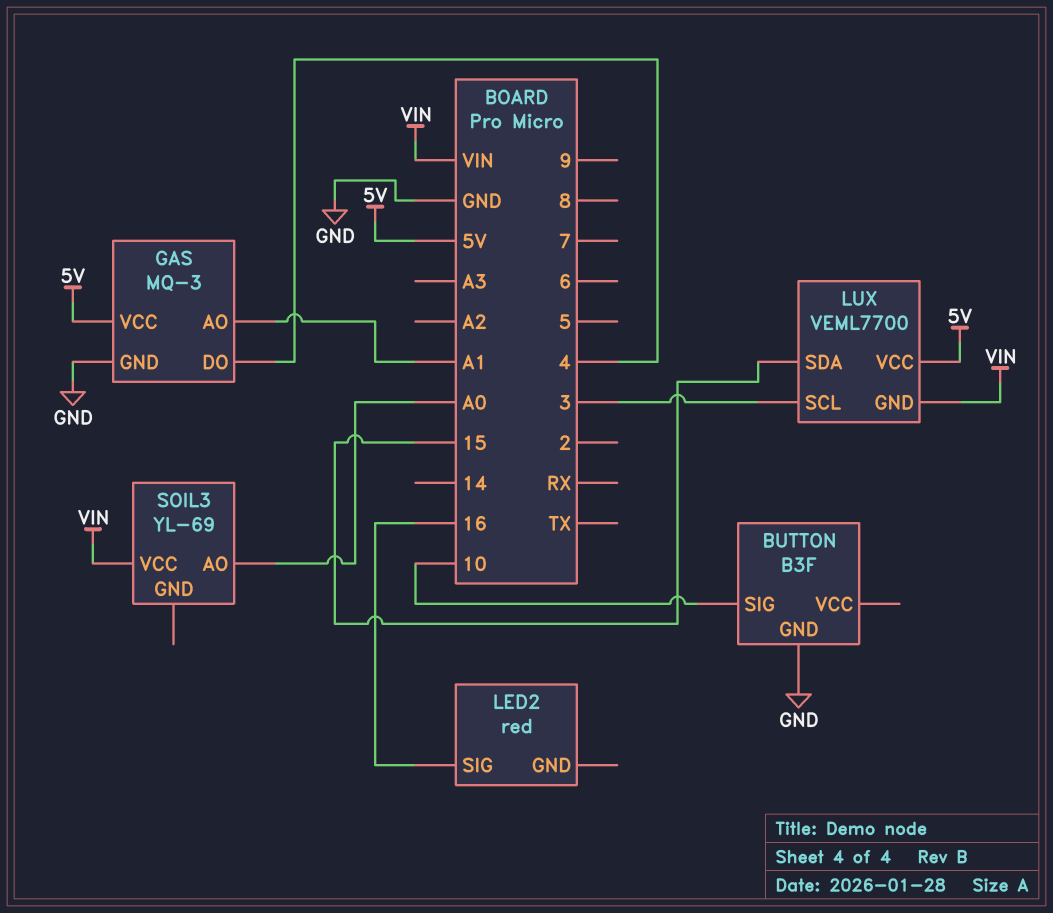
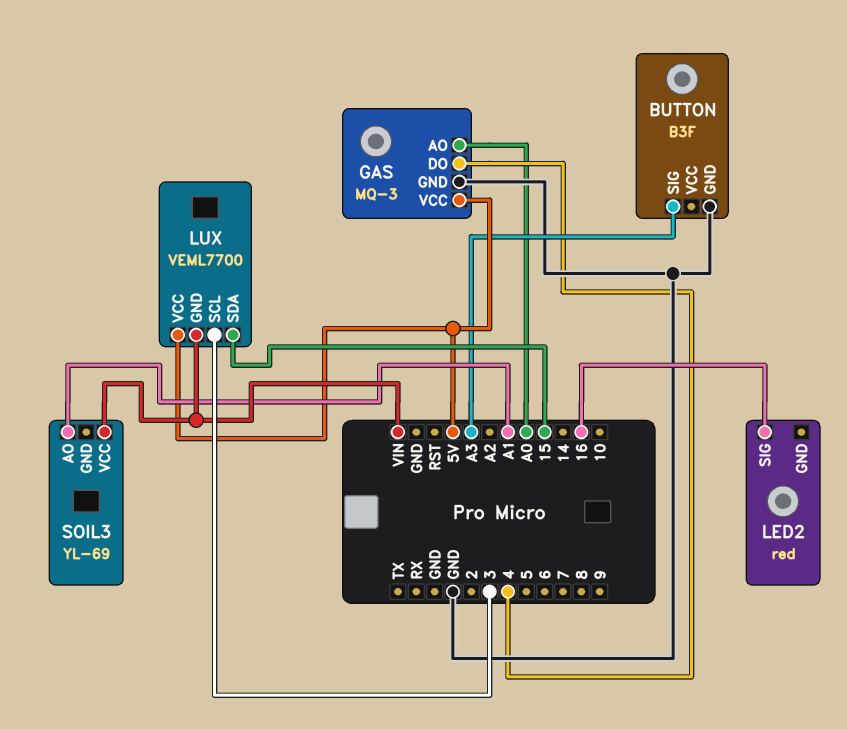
BUTTON pin SIG: 10 -> A3
GAS pin AO: A1 -> A0
SOIL3 pin AO: A0 -> A1

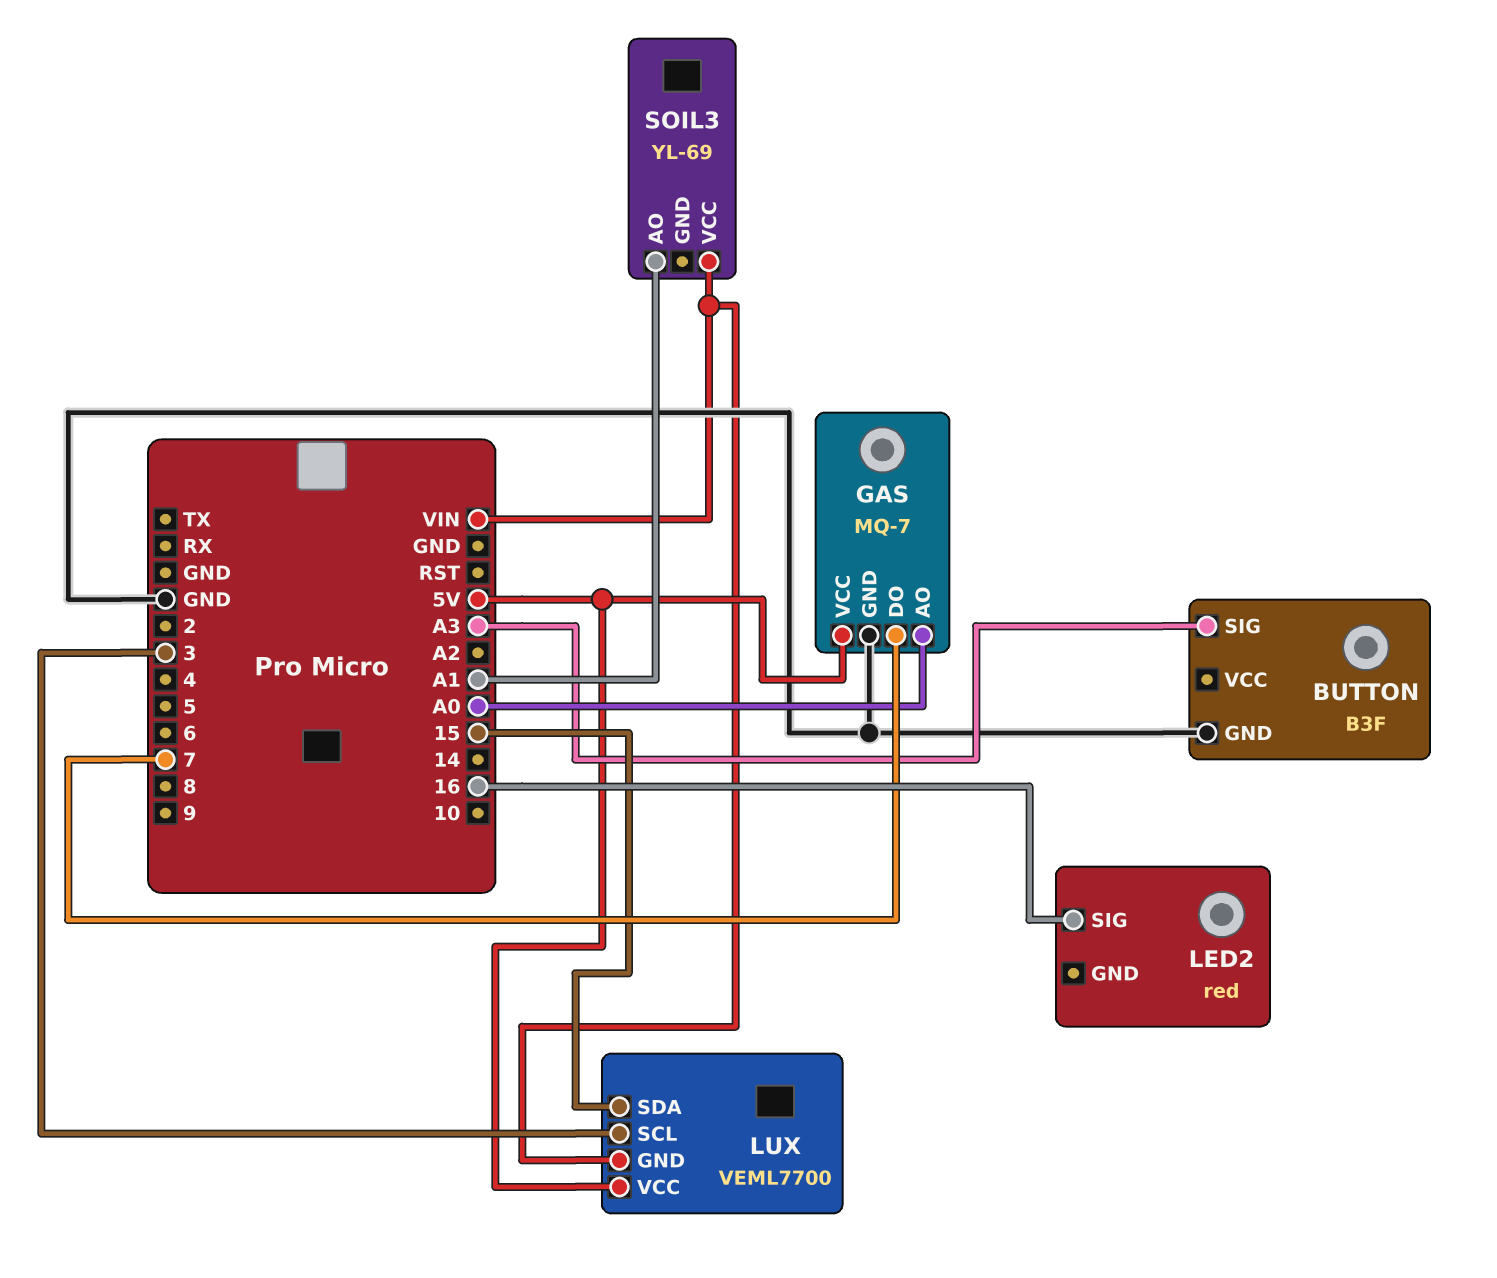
GAS: MQ-3 -> MQ-7
GAS pin DO: 4 -> 7

